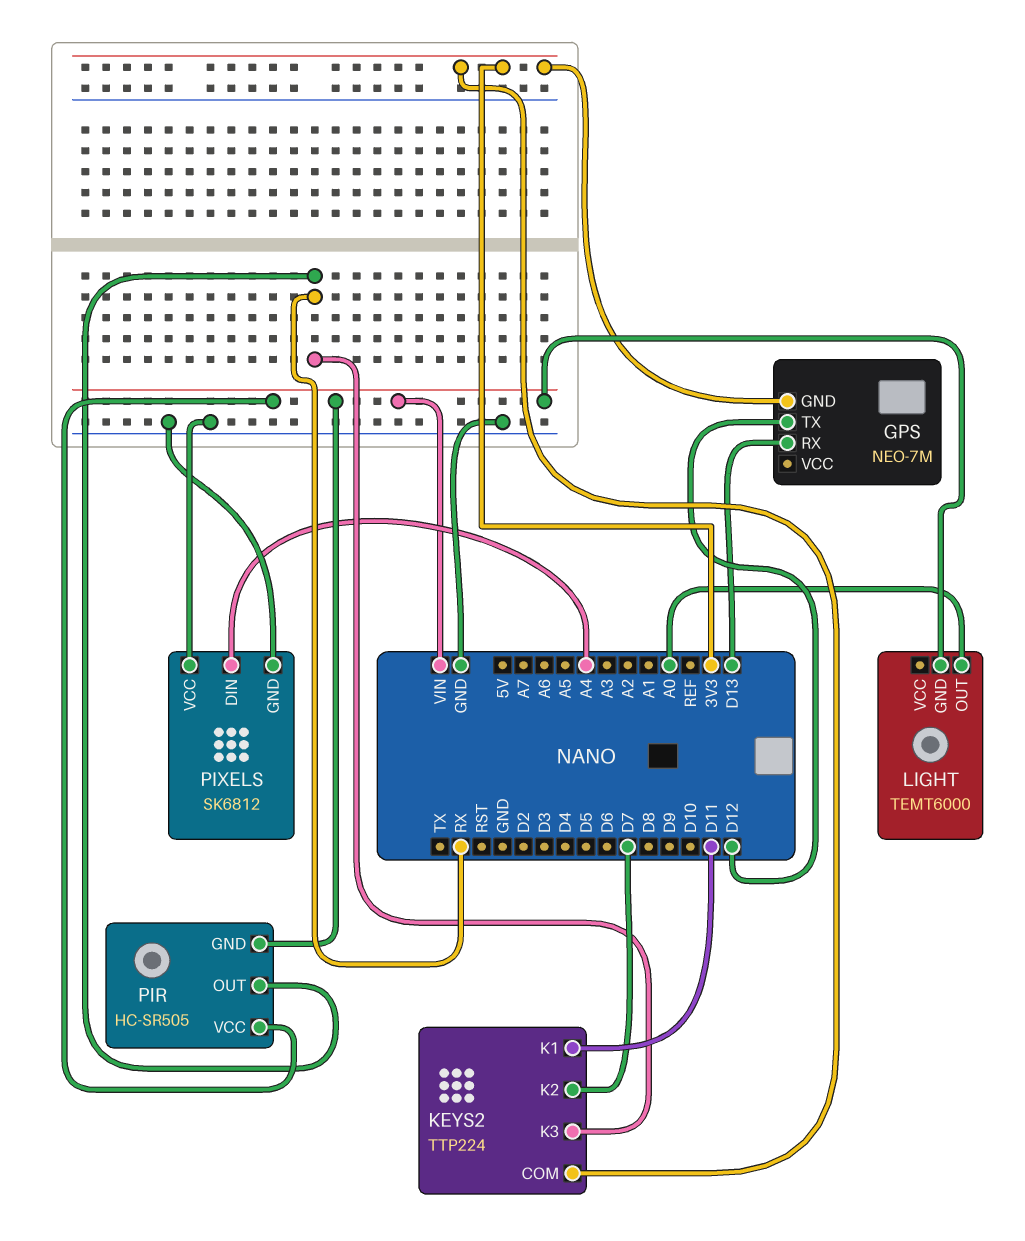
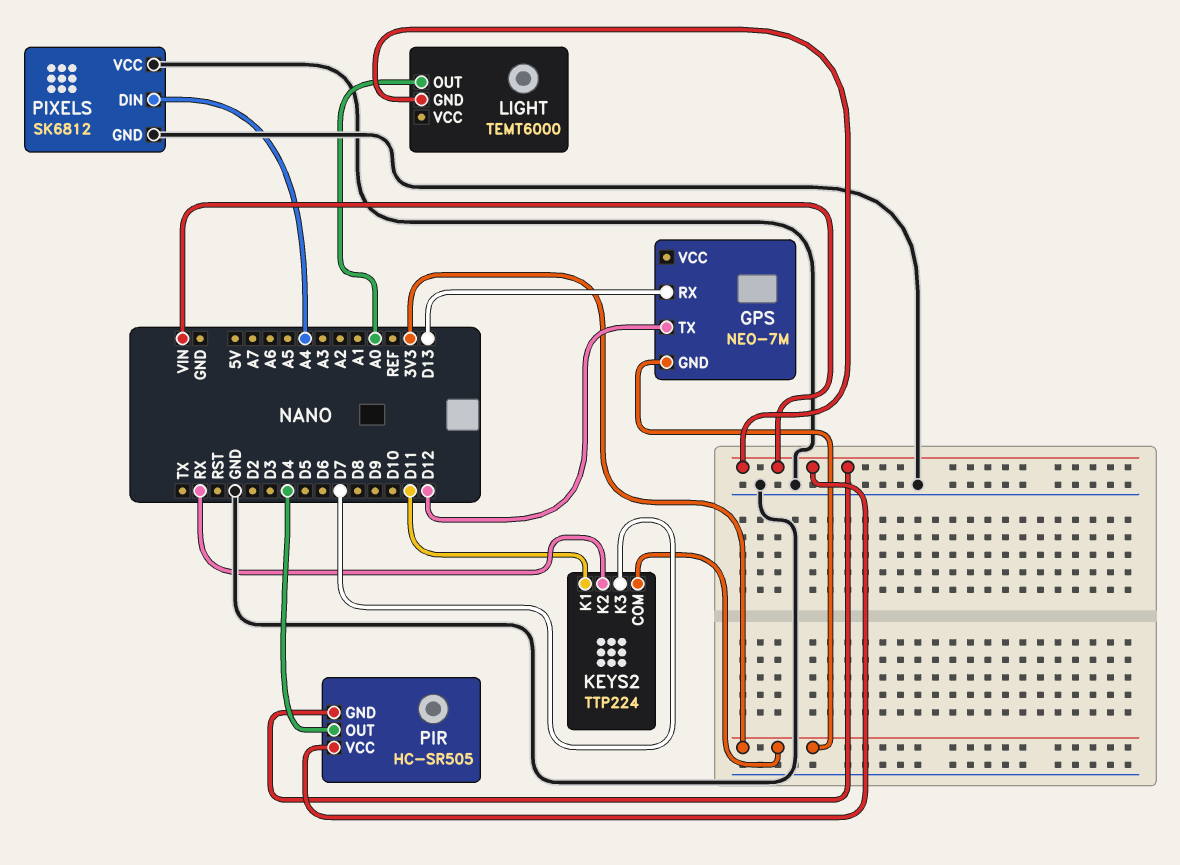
KEYS2 pin K2: D7 -> RX
KEYS2 pin K3: RX -> D7
PIR pin OUT: RX -> D4

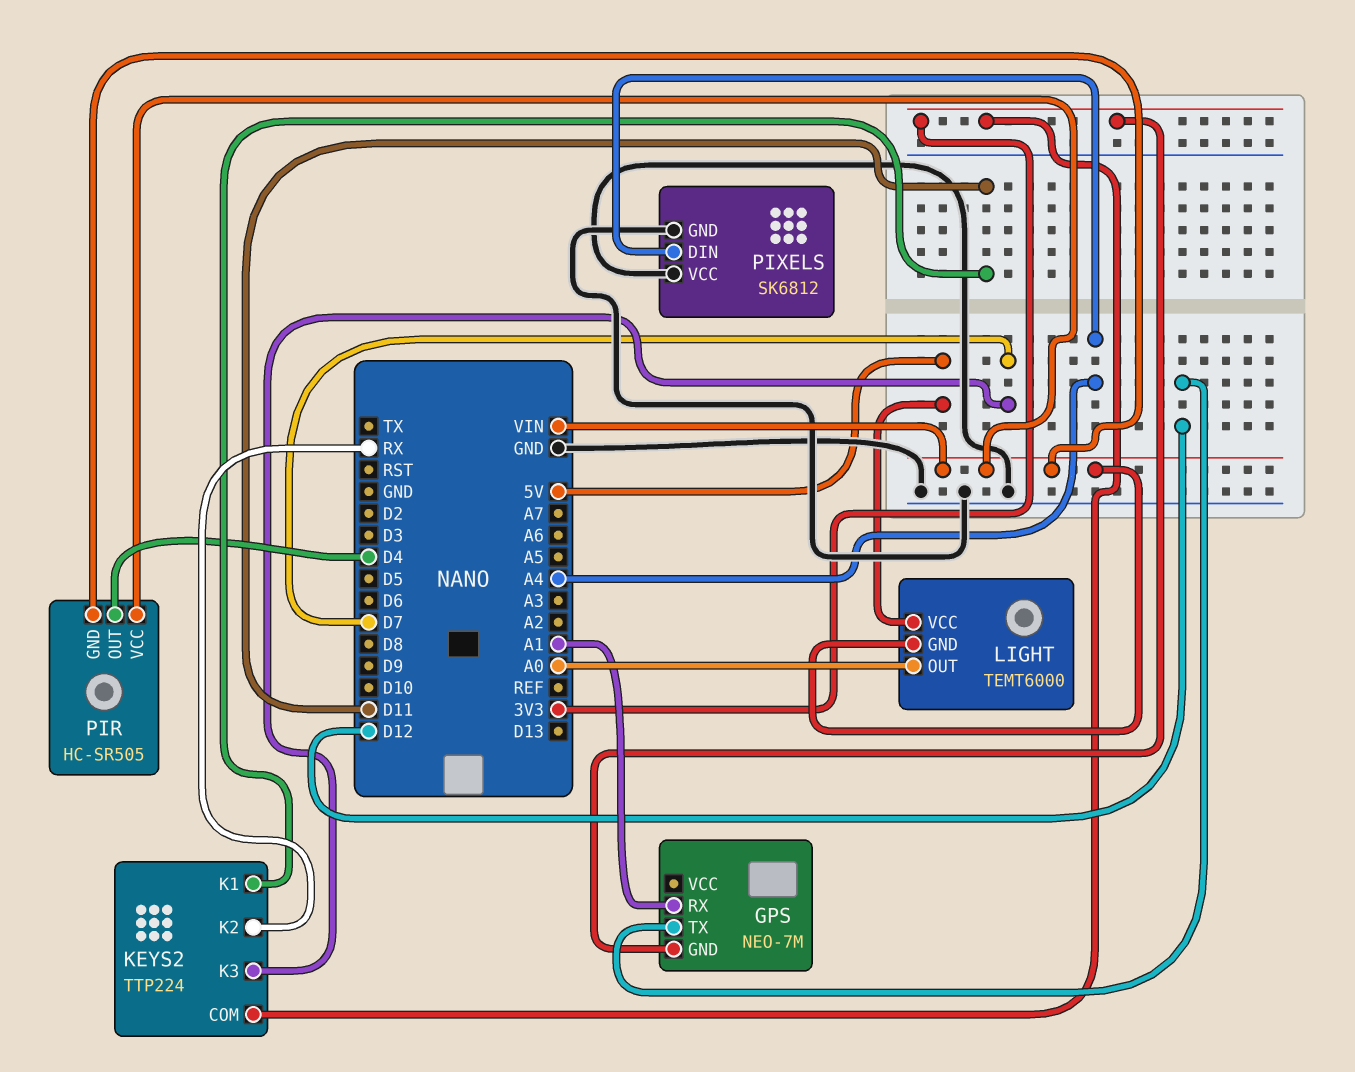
GPS pin RX: D13 -> A1
LIGHT pin VCC: none -> 5V

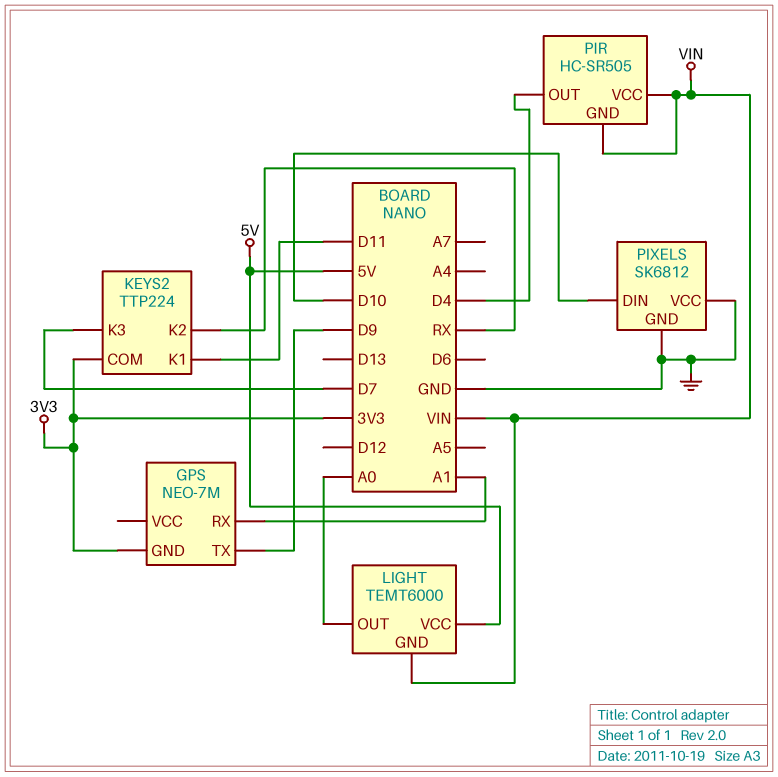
GPS pin TX: D12 -> D9
PIXELS pin DIN: A4 -> D10

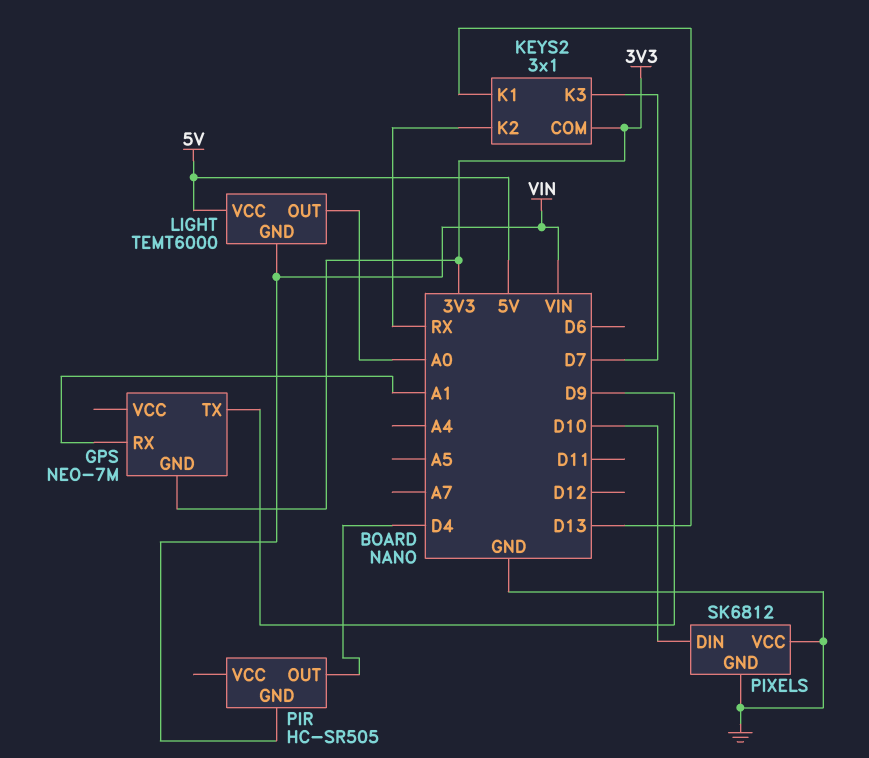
KEYS2: TTP224 -> 3x1
KEYS2 pin K1: D11 -> D13
PIR pin VCC: VIN -> none

